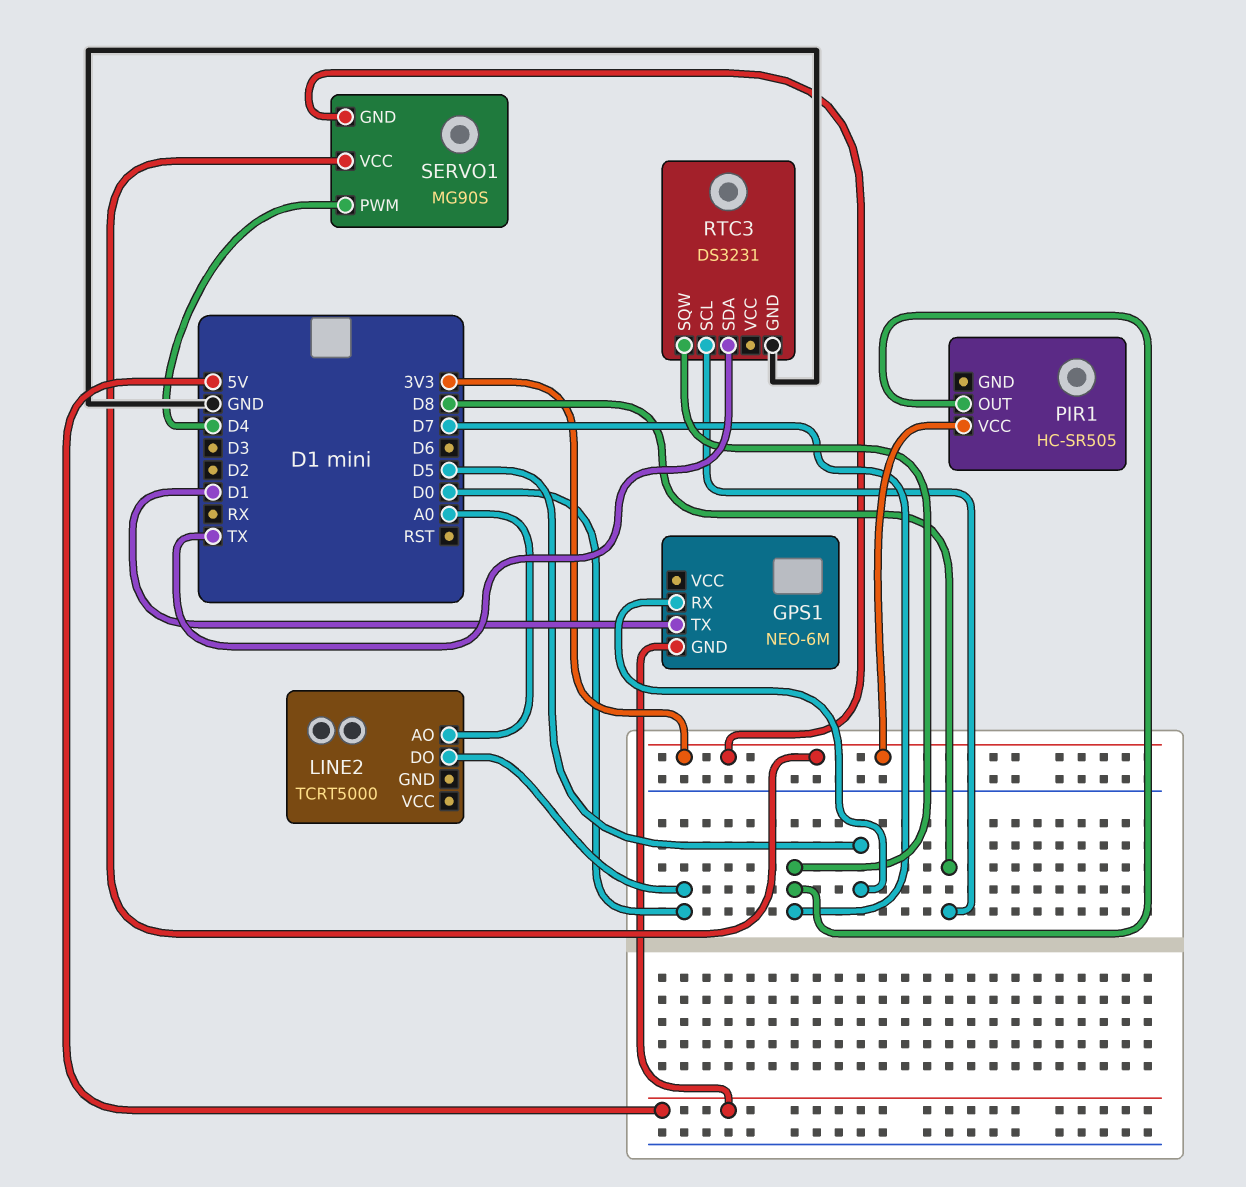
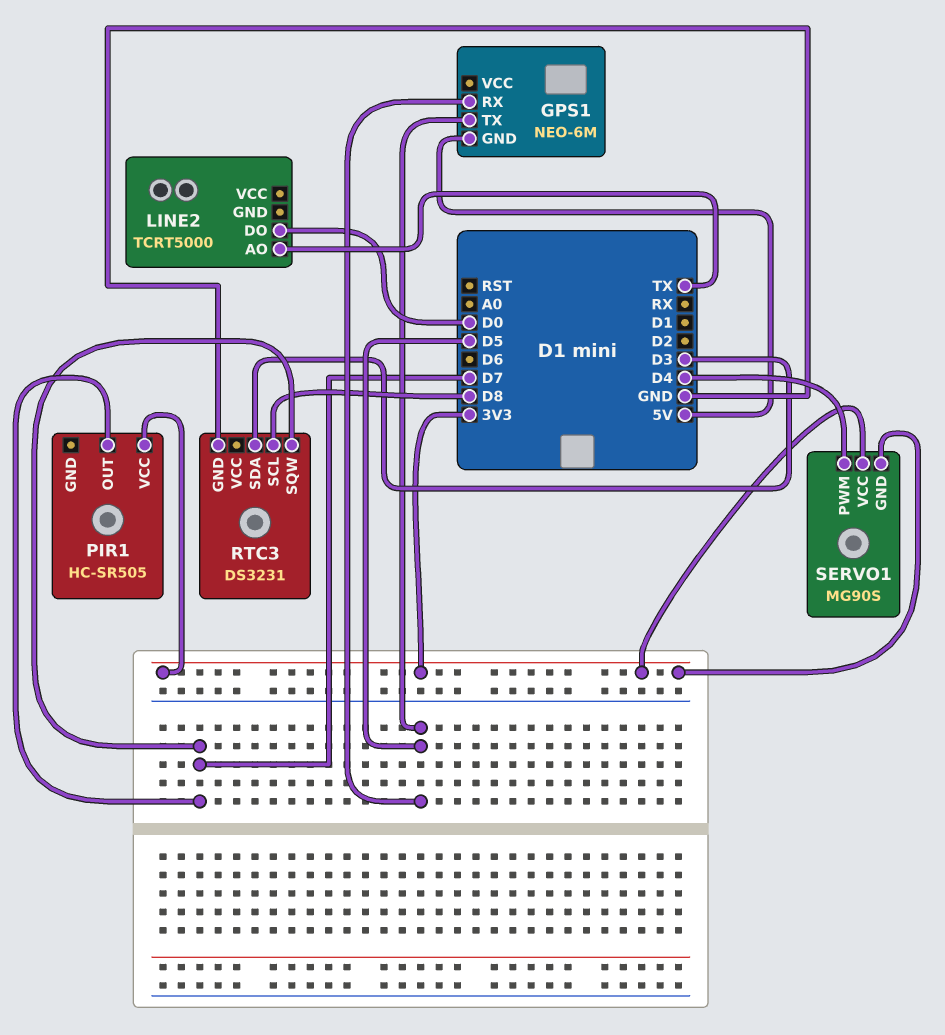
GPS1 pin TX: D1 -> D5
LINE2 pin AO: A0 -> TX
RTC3 pin SDA: TX -> D3

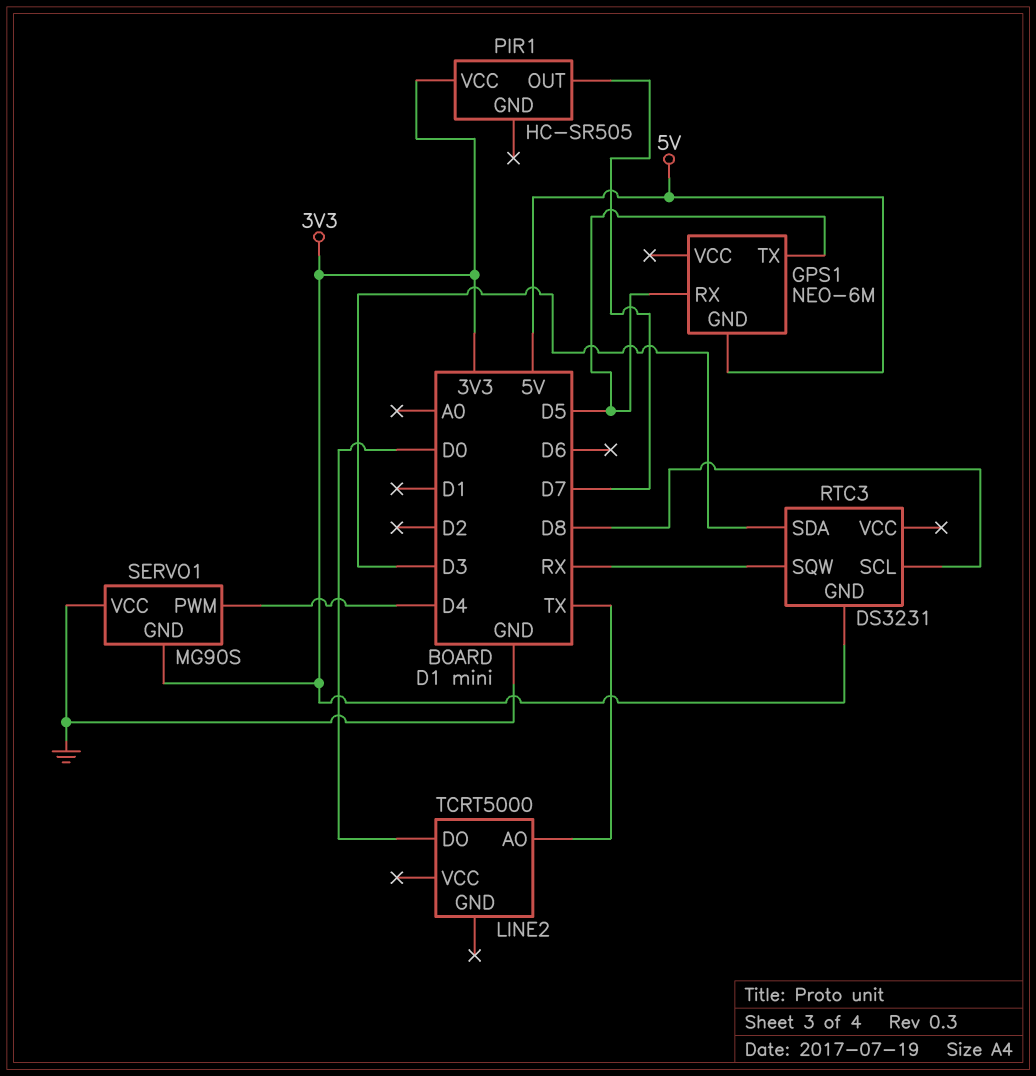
RTC3 pin GND: GND -> 3V3
RTC3 pin SQW: D7 -> RX
SERVO1 pin VCC: 3V3 -> GND

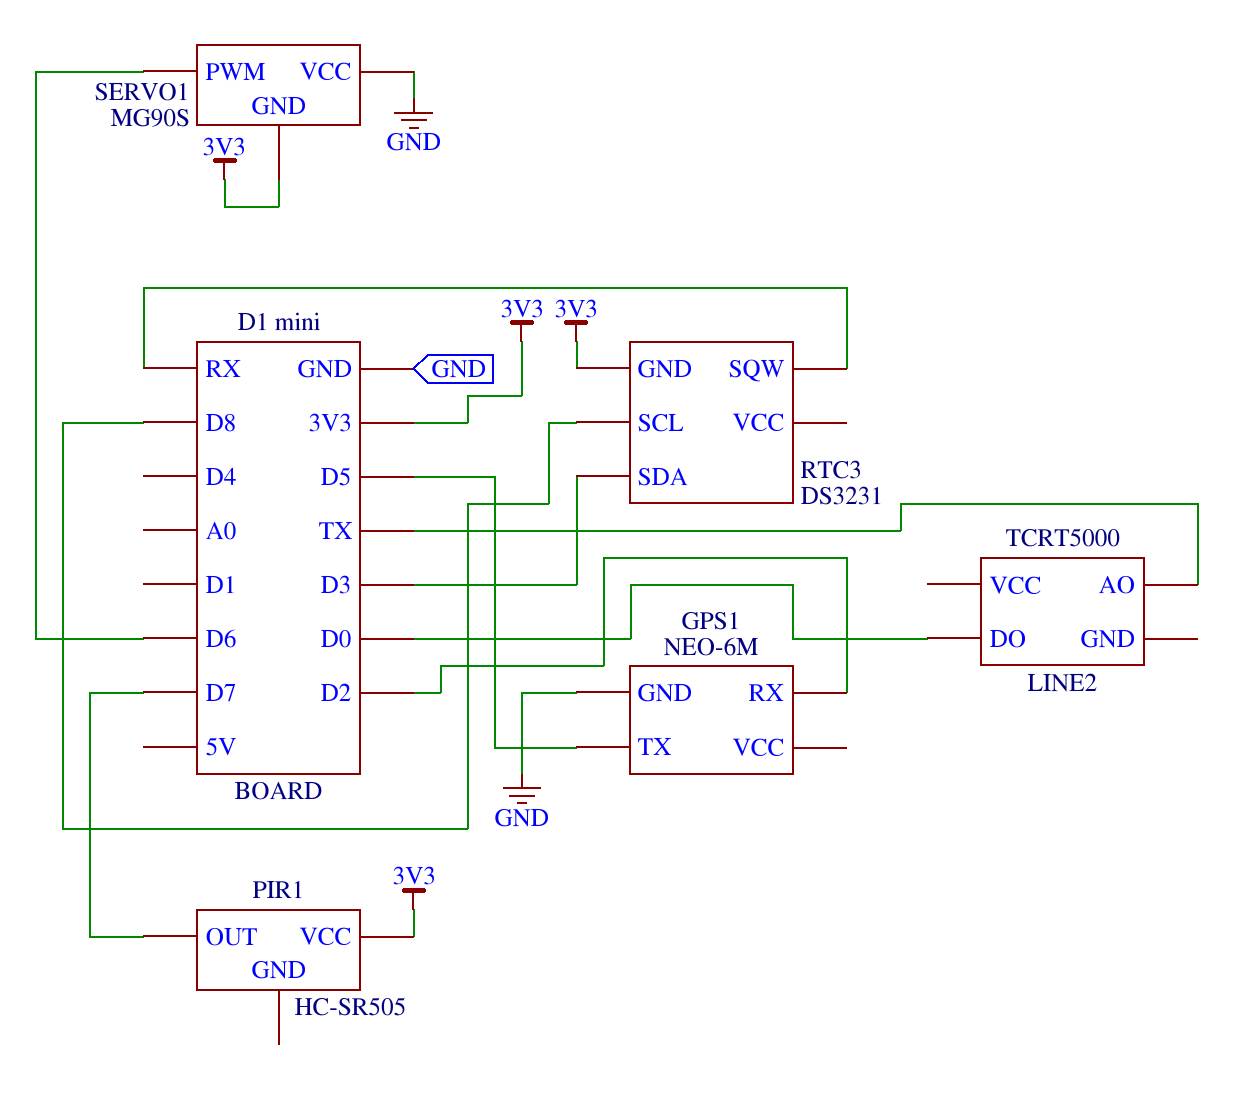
GPS1 pin GND: 5V -> GND
GPS1 pin RX: D5 -> D2
SERVO1 pin PWM: D4 -> D6

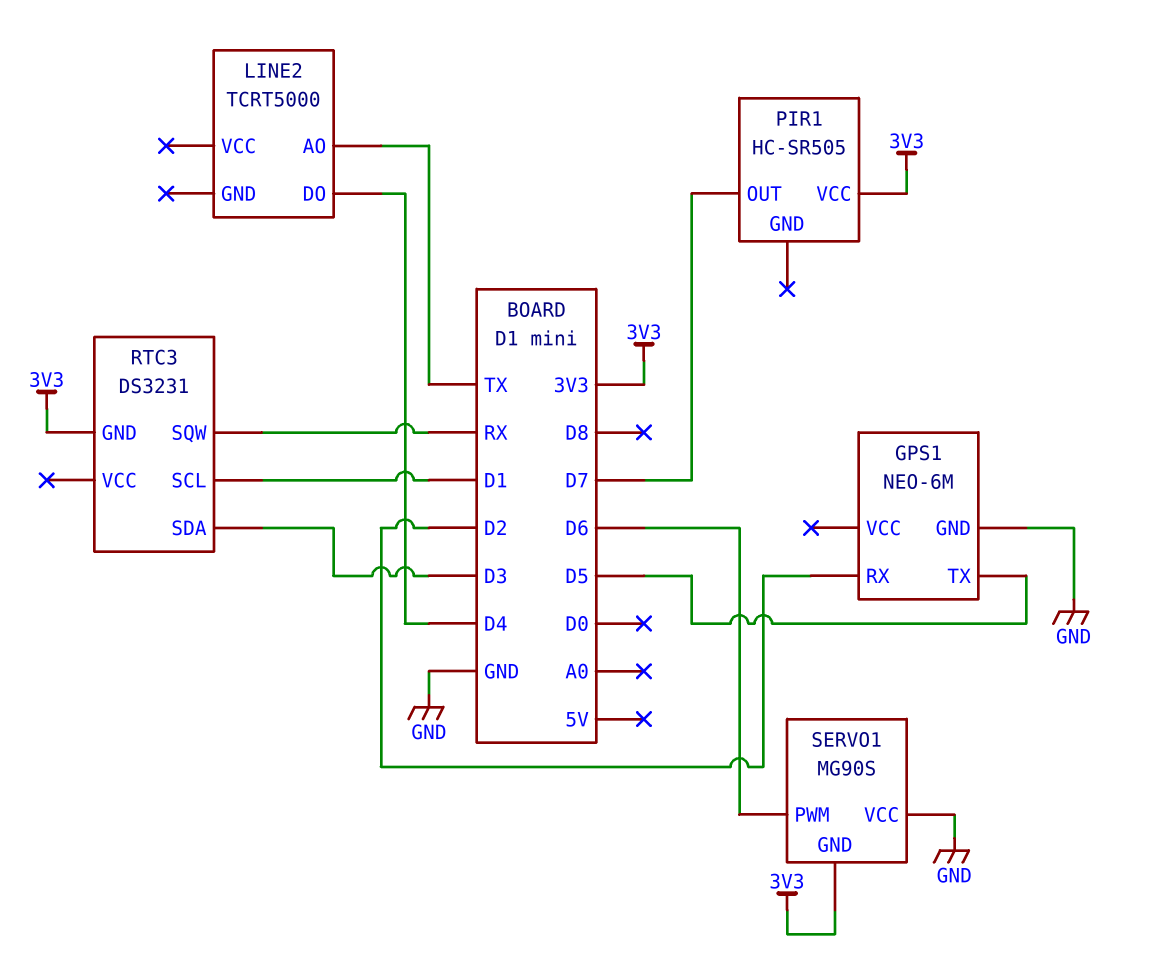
LINE2 pin DO: D0 -> D4
RTC3 pin SCL: D8 -> D1

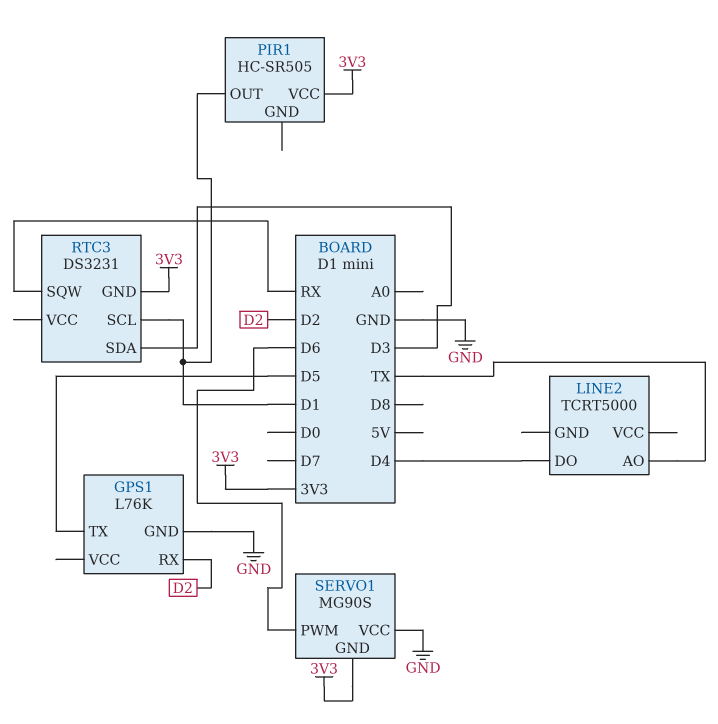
GPS1: NEO-6M -> L76K
PIR1 pin OUT: D7 -> D1

